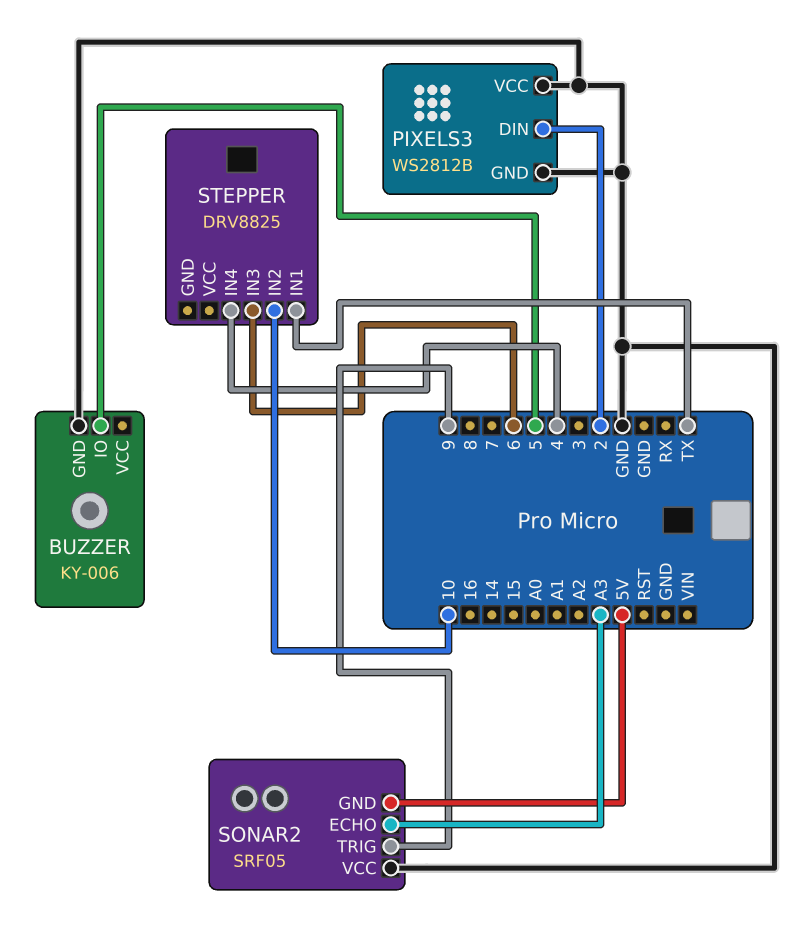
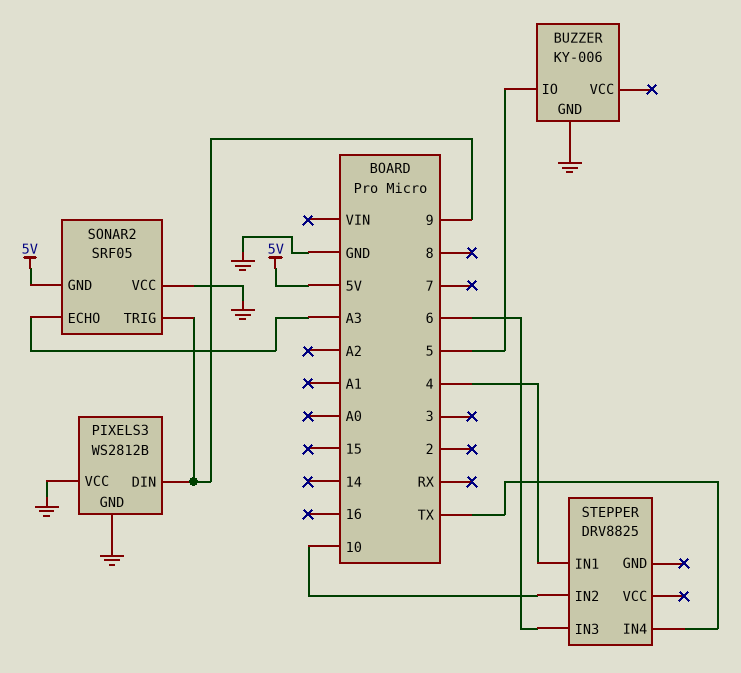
PIXELS3 pin DIN: 2 -> 9
STEPPER pin IN1: TX -> 4
STEPPER pin IN4: 4 -> TX

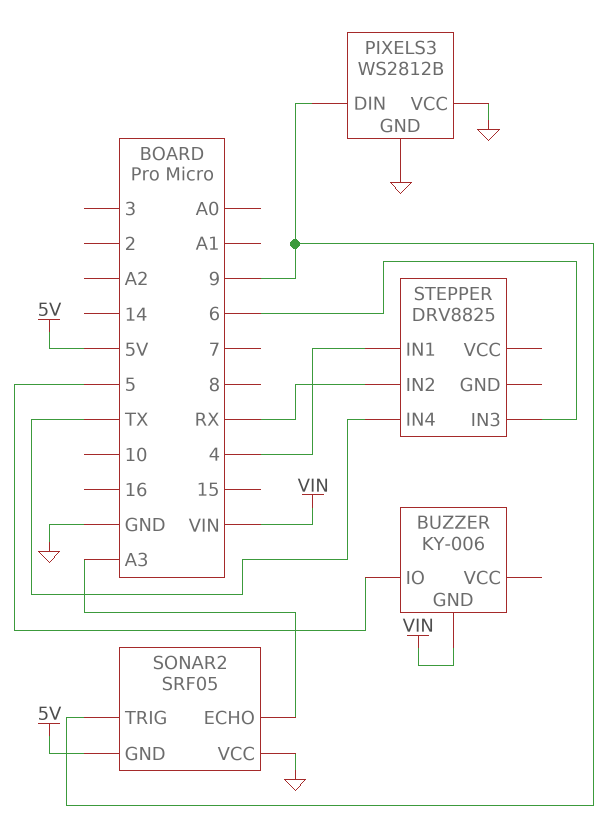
BUZZER pin GND: GND -> VIN
STEPPER pin IN2: 10 -> RX

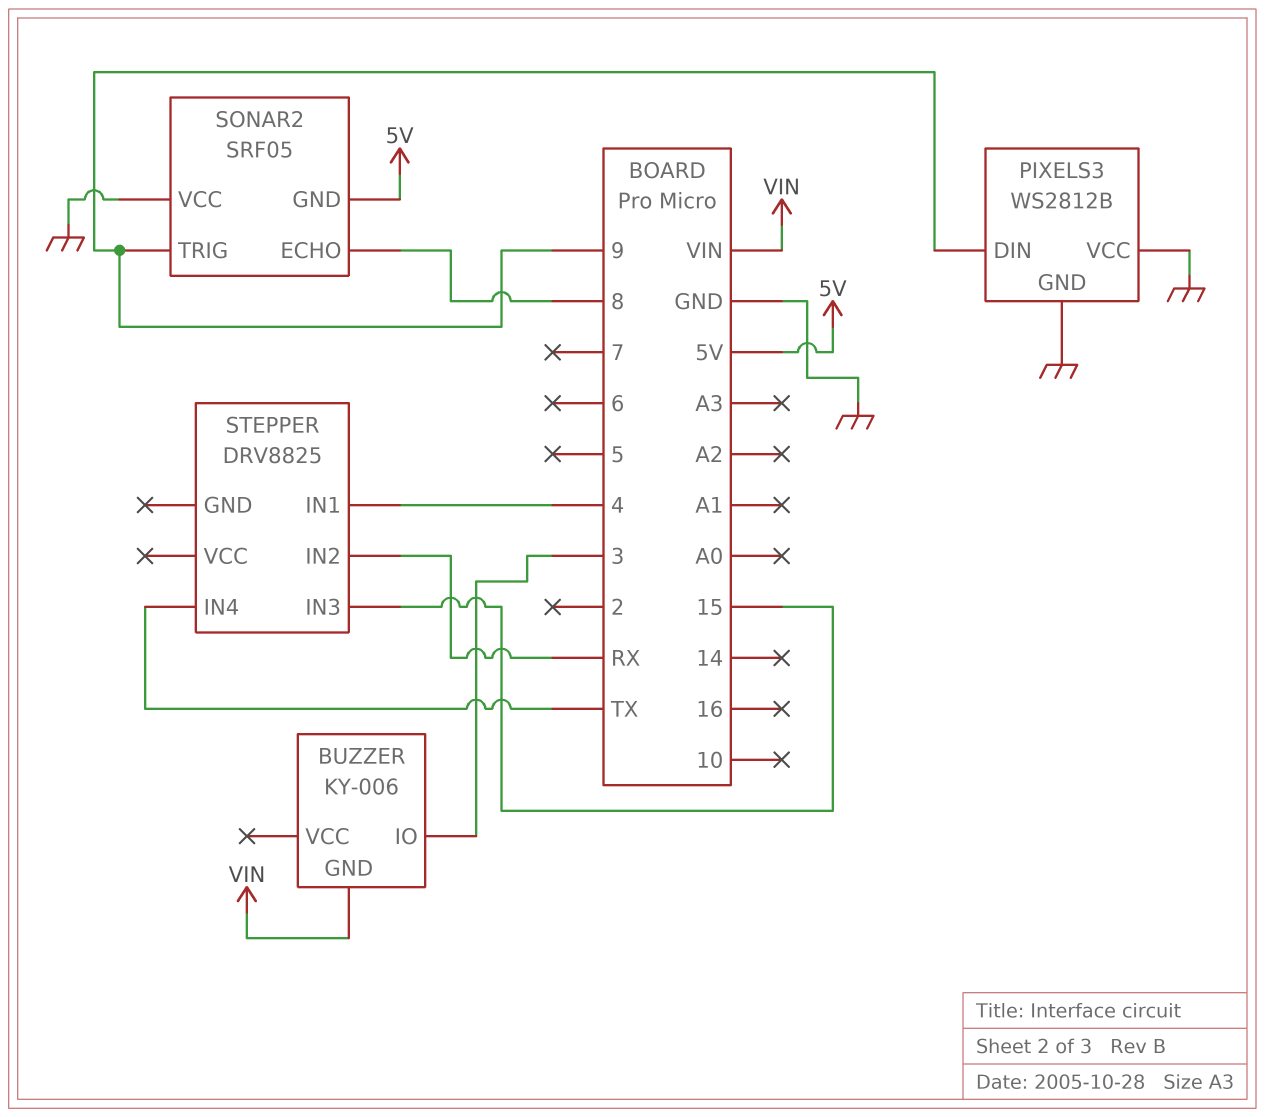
BUZZER pin IO: 5 -> 3
SONAR2 pin ECHO: A3 -> 8
STEPPER pin IN3: 6 -> 15

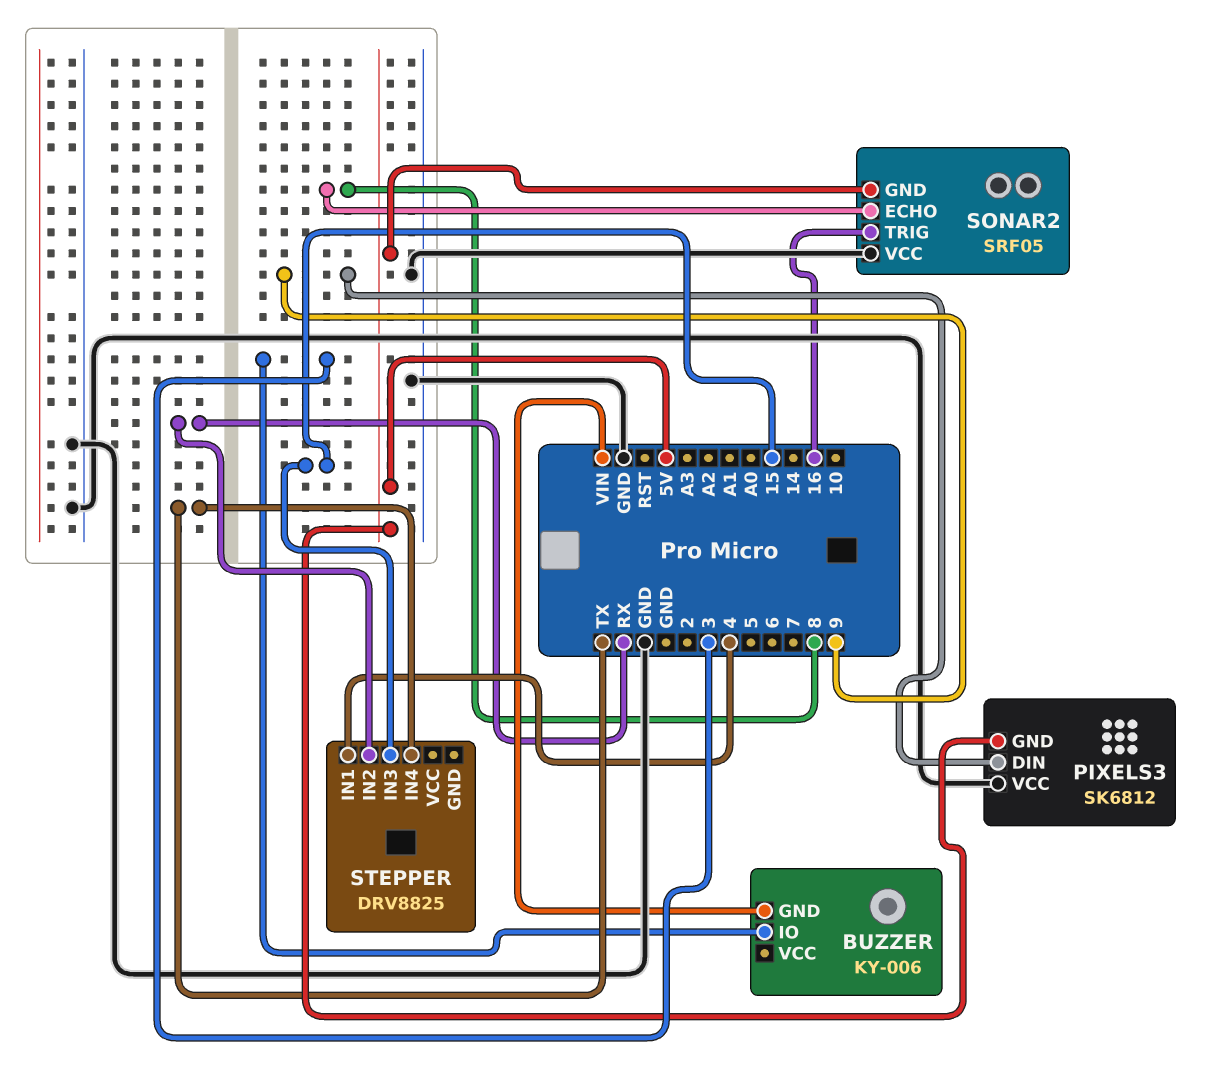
PIXELS3: WS2812B -> SK6812
PIXELS3 pin GND: GND -> 5V
SONAR2 pin TRIG: 9 -> 16

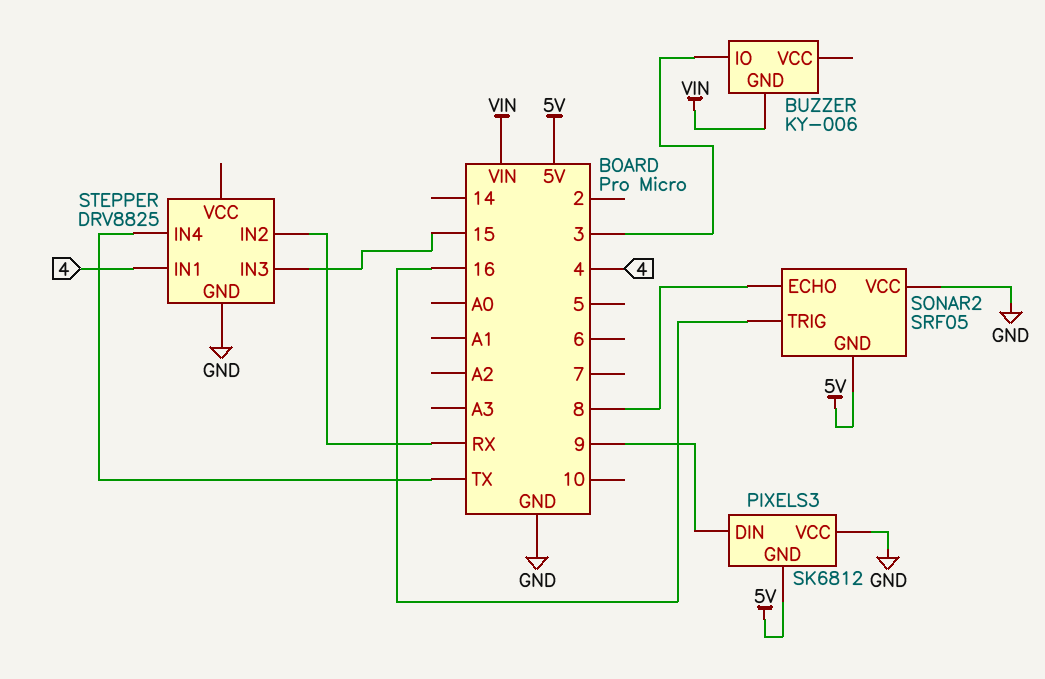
STEPPER pin GND: none -> GND

